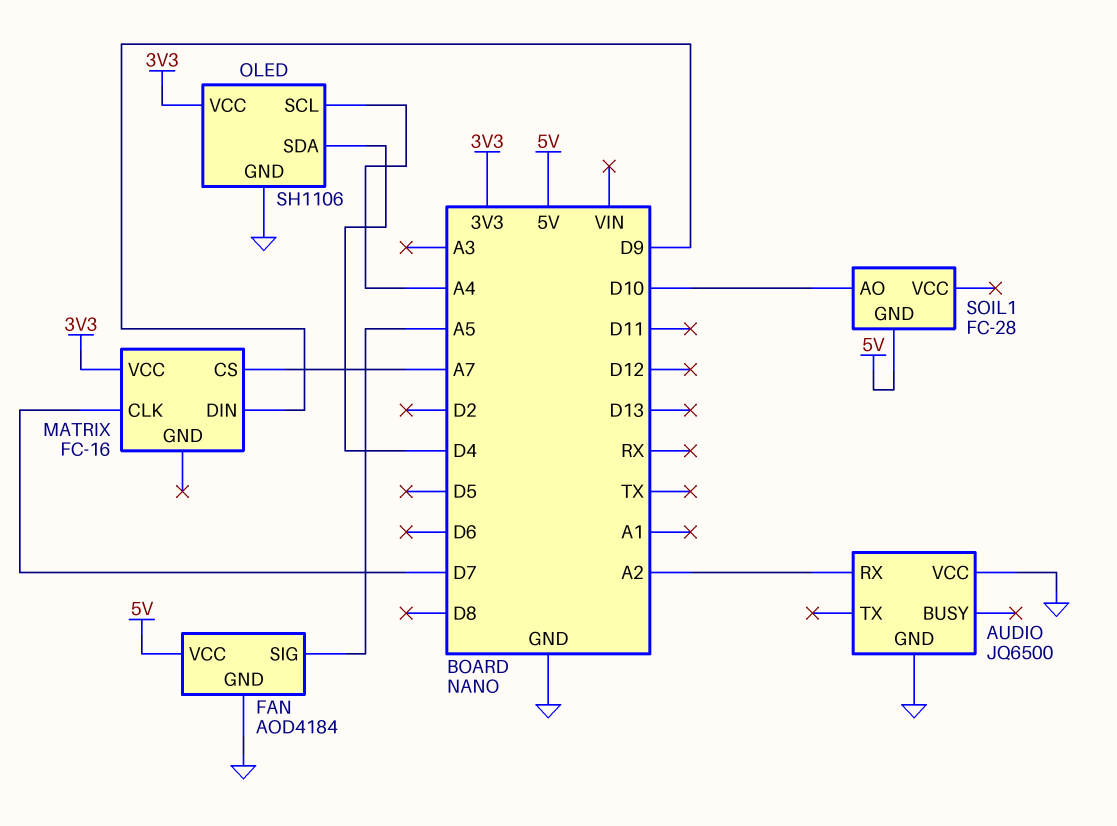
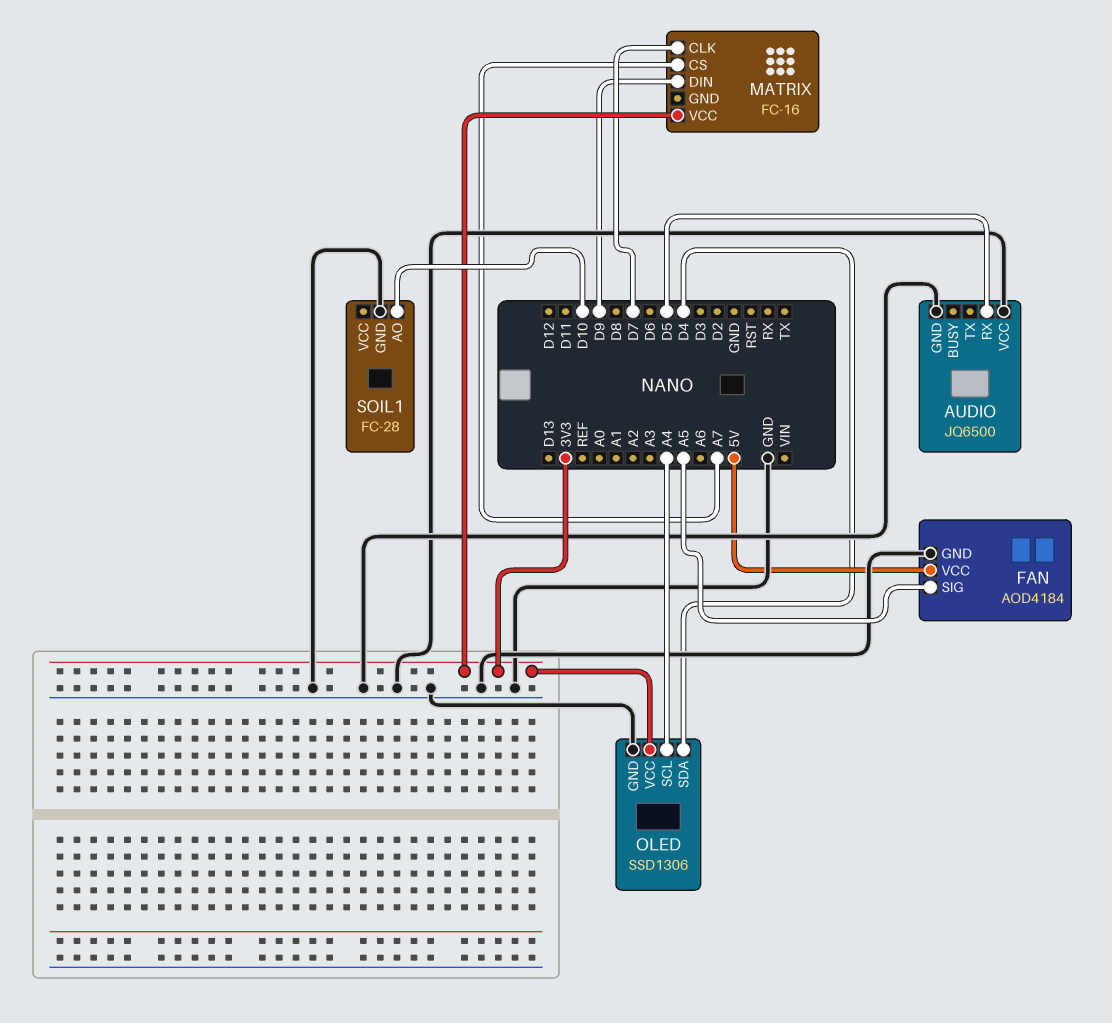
AUDIO pin RX: A2 -> D5
OLED: SH1106 -> SSD1306
SOIL1 pin GND: 5V -> GND

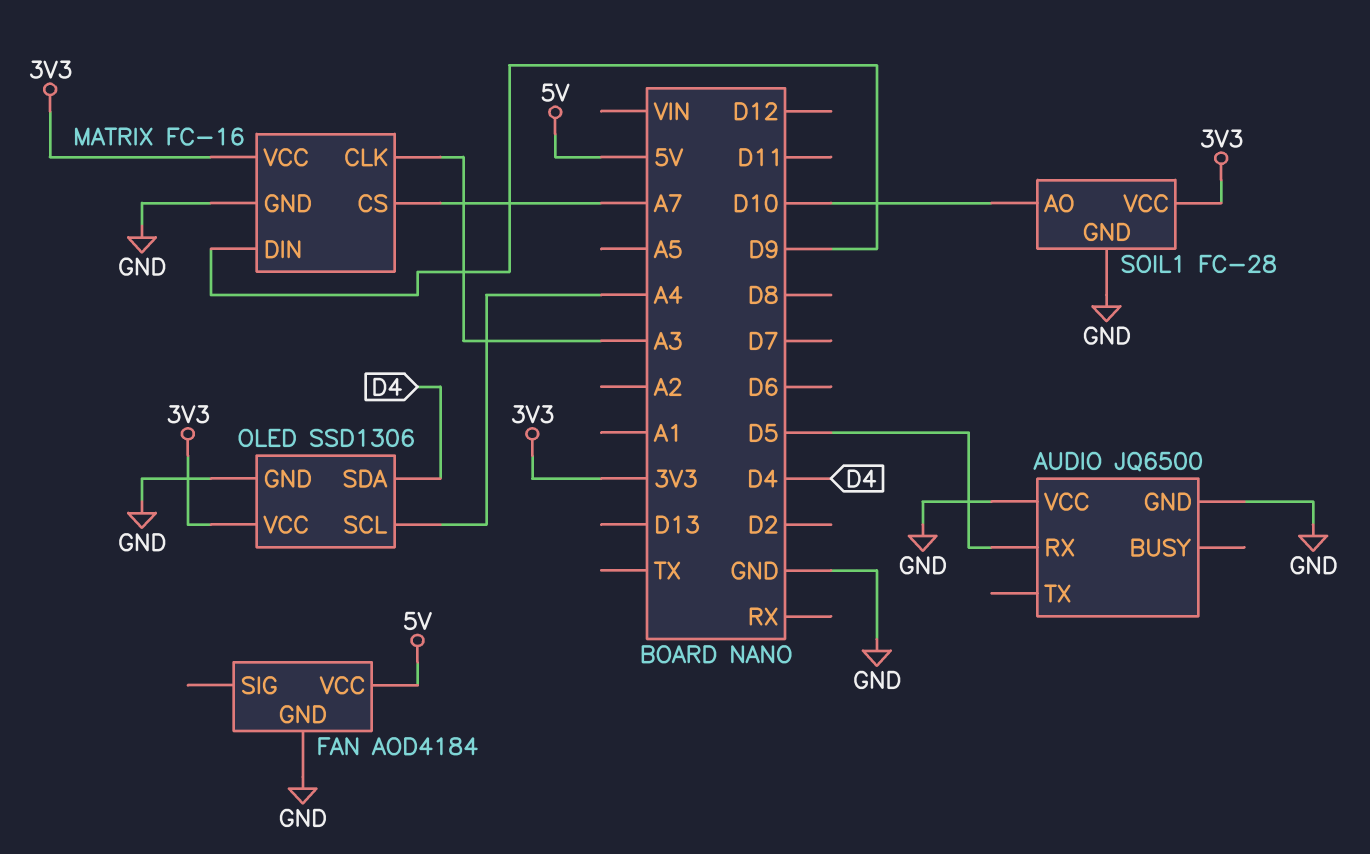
FAN pin SIG: A5 -> none
MATRIX pin CLK: D7 -> A3
MATRIX pin GND: none -> GND
SOIL1 pin VCC: none -> 3V3

